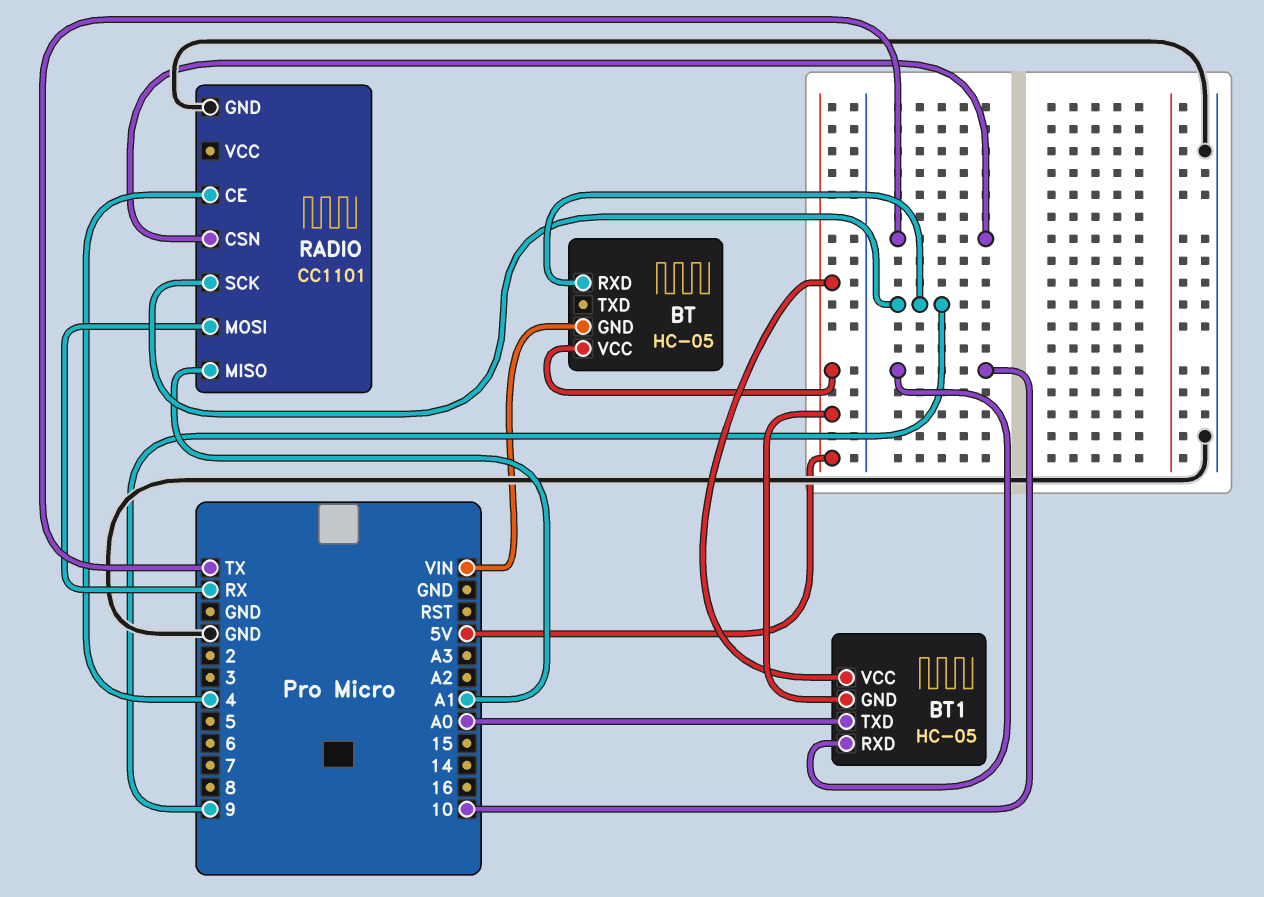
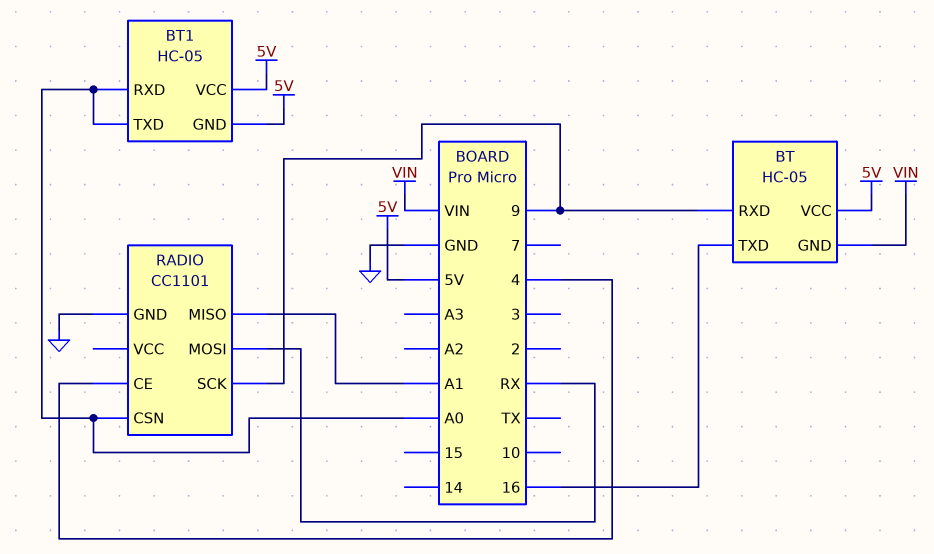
BT pin TXD: none -> 16
BT1 pin RXD: 10 -> A0
RADIO pin CSN: TX -> A0

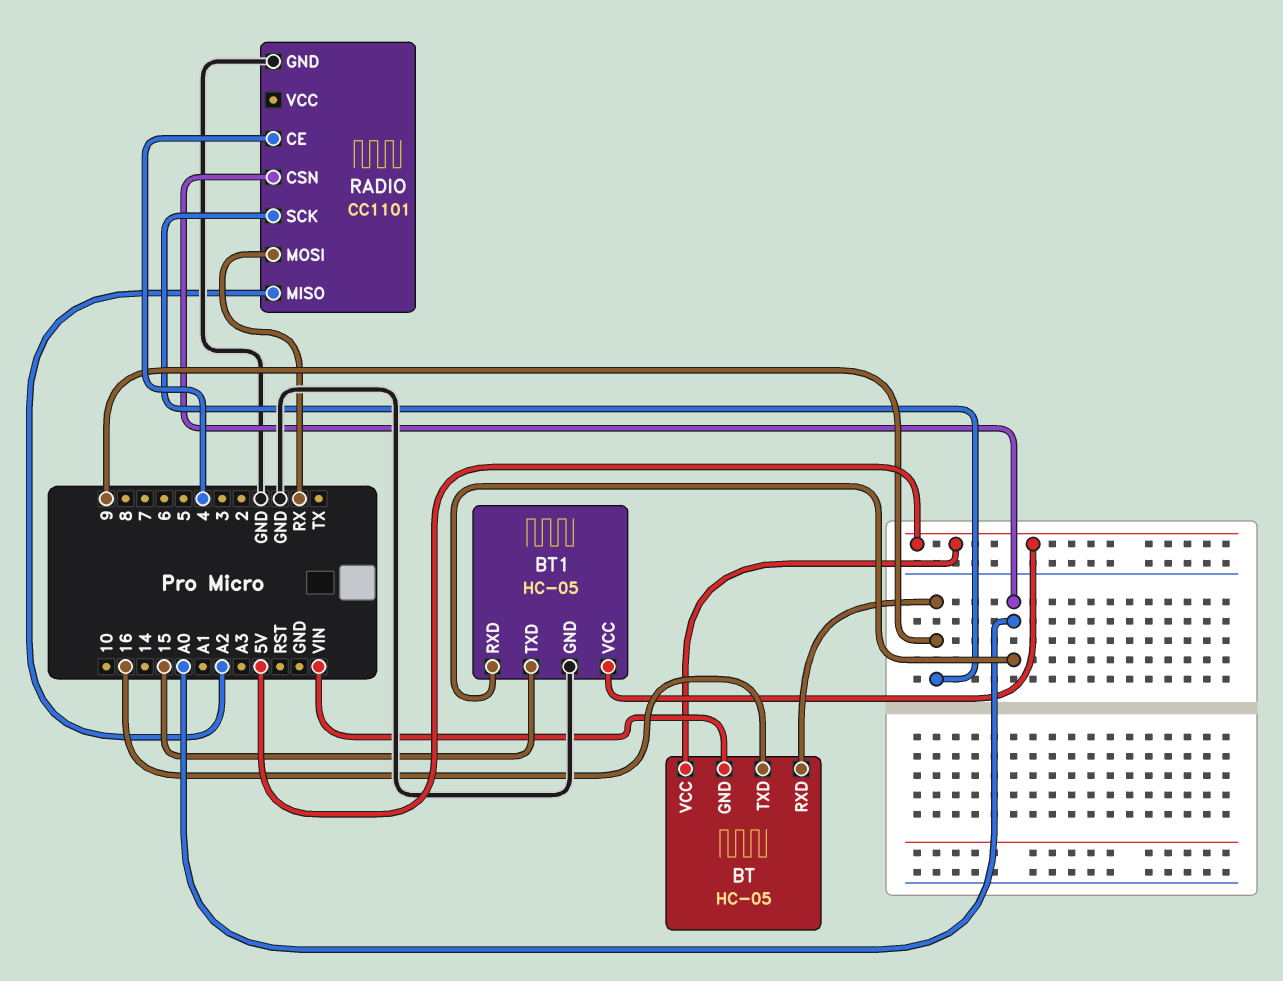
BT1 pin GND: 5V -> GND
BT1 pin TXD: A0 -> 15
RADIO pin MISO: A1 -> A2

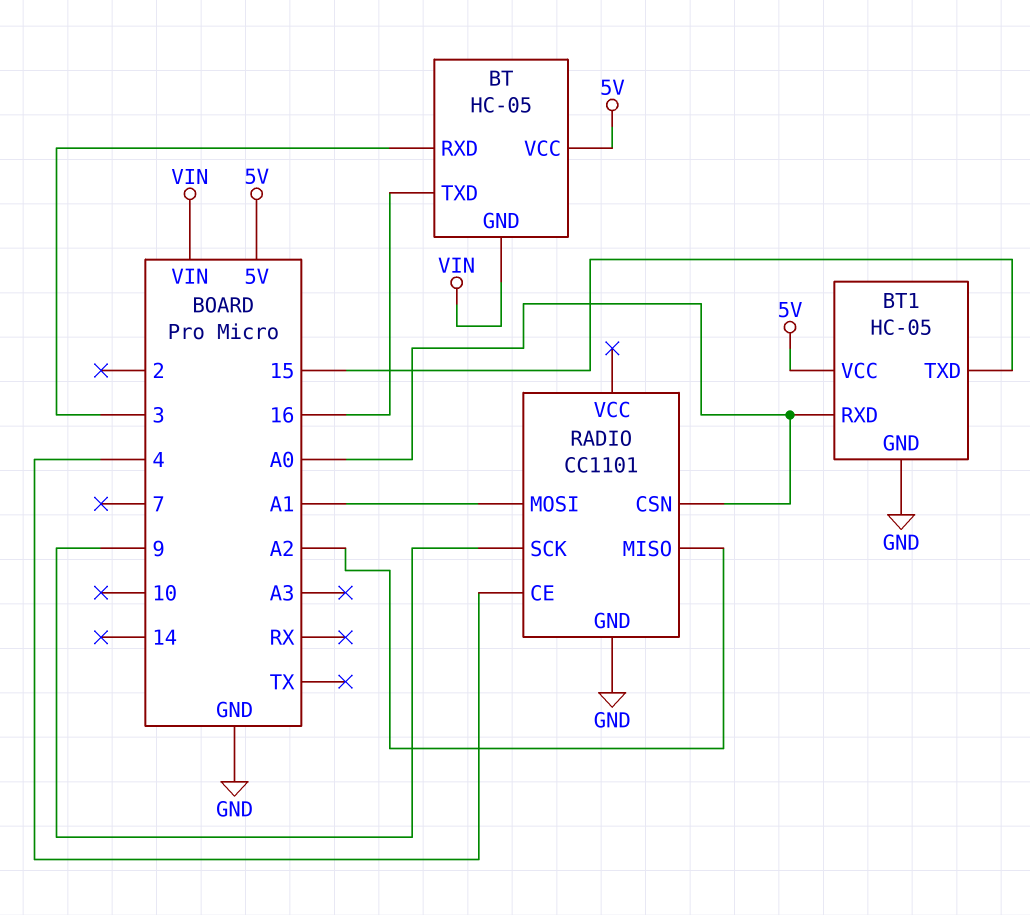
BT pin RXD: 9 -> 3
RADIO pin MOSI: RX -> A1

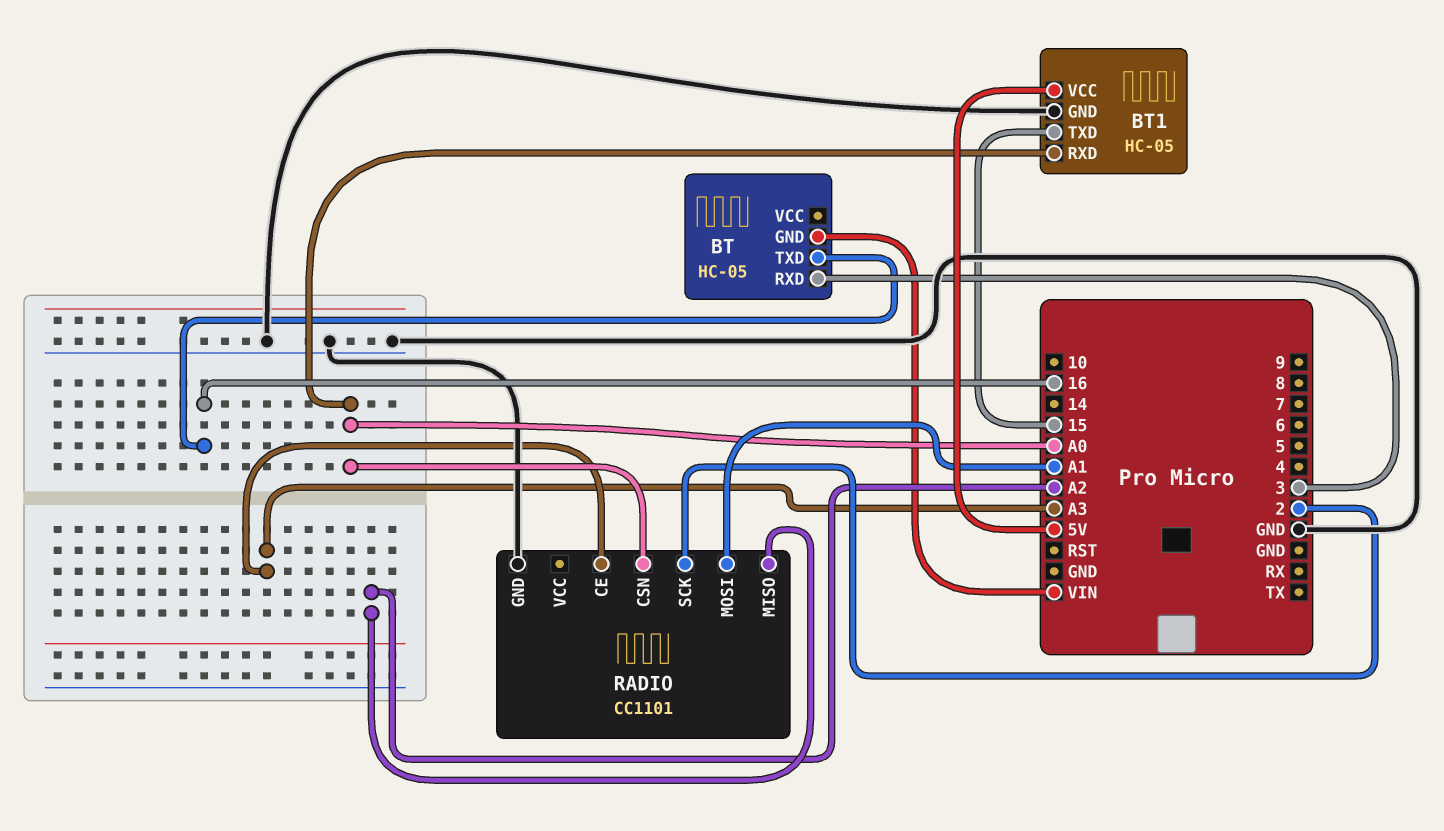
BT pin VCC: 5V -> none
RADIO pin CE: 4 -> A3
RADIO pin SCK: 9 -> 2

